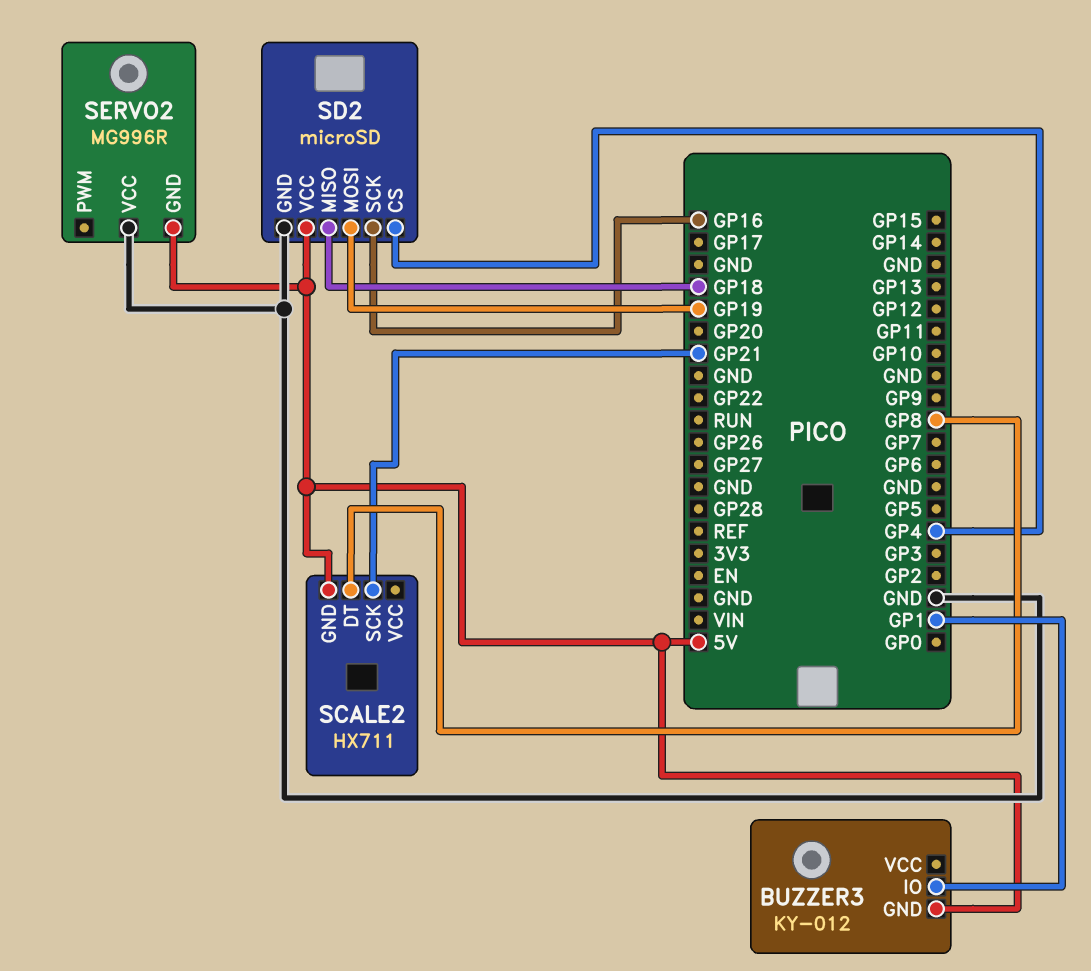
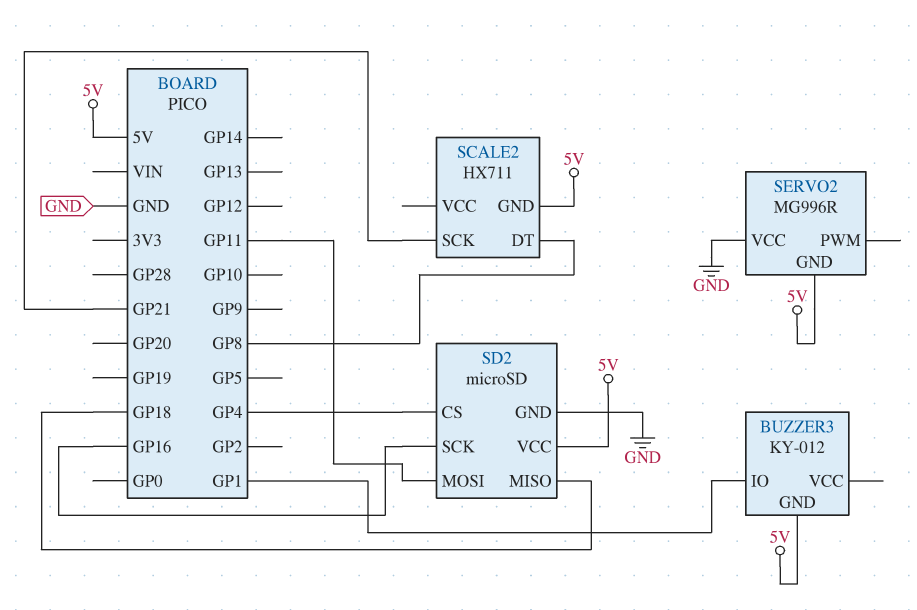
SD2 pin MOSI: GP19 -> GP11

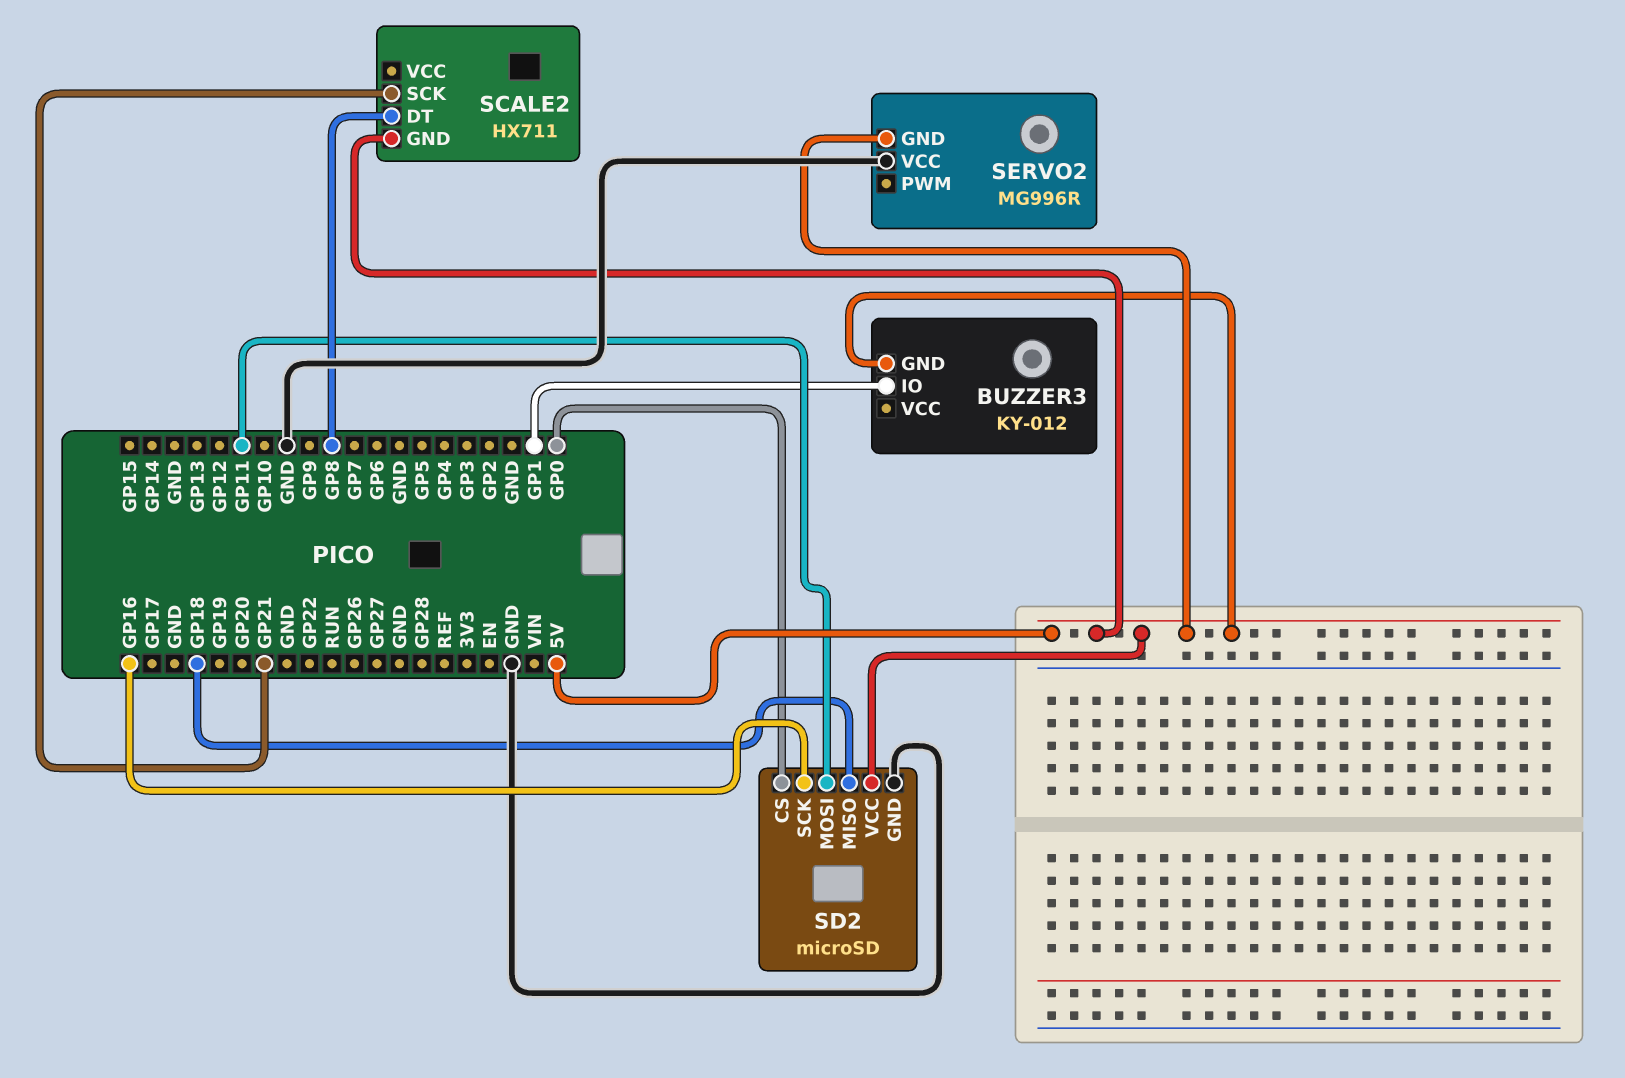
SD2 pin CS: GP4 -> GP0

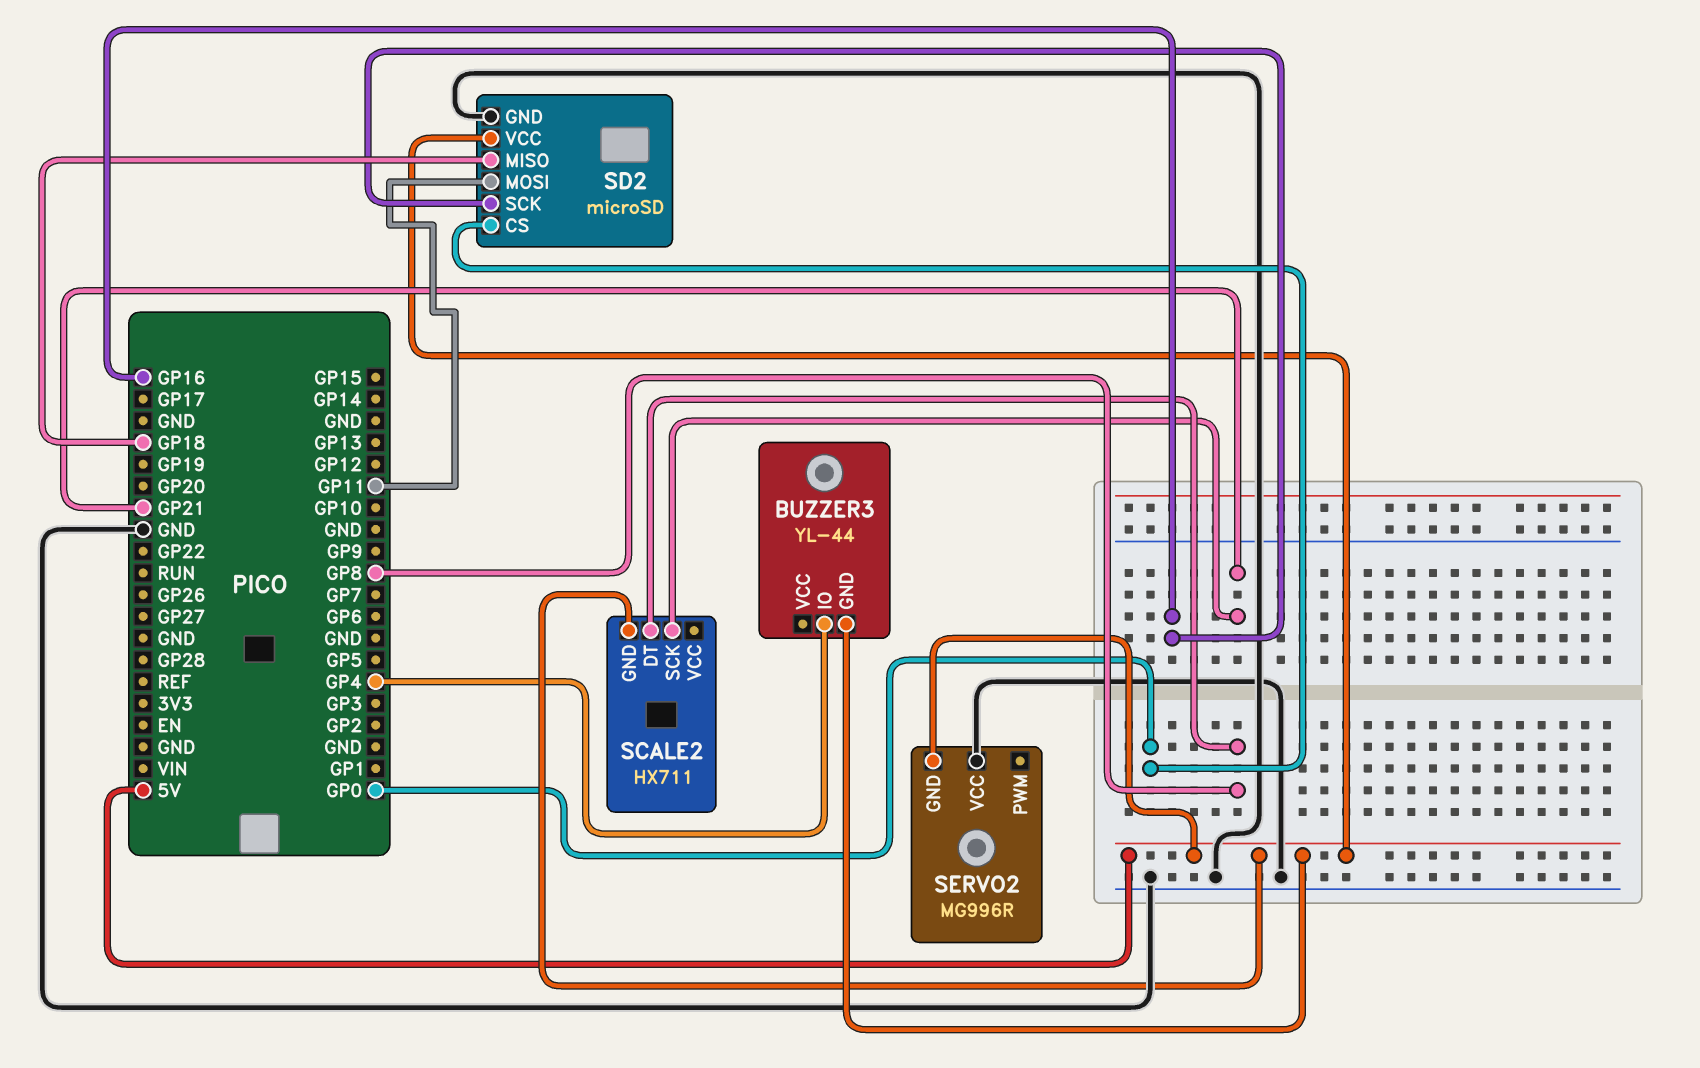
BUZZER3: KY-012 -> YL-44
BUZZER3 pin IO: GP1 -> GP4

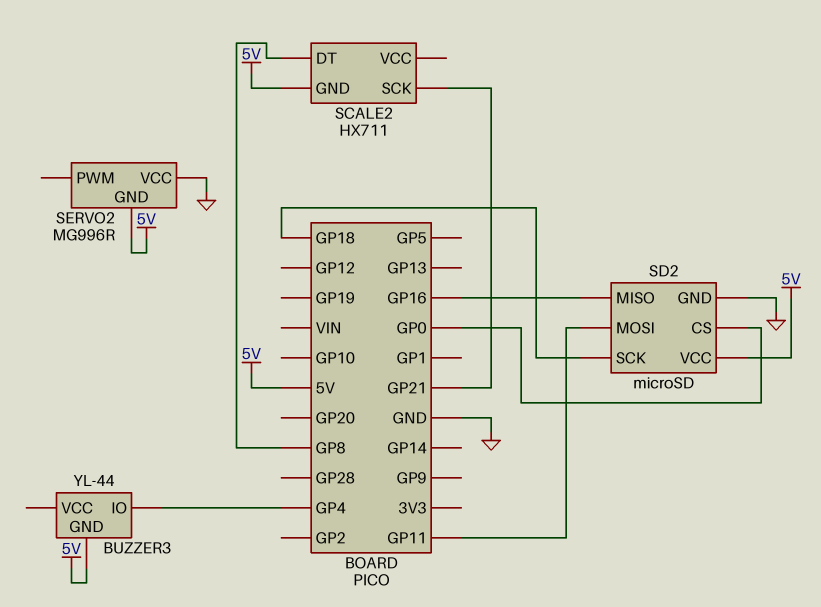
SD2 pin MISO: GP18 -> GP16
SD2 pin SCK: GP16 -> GP18

